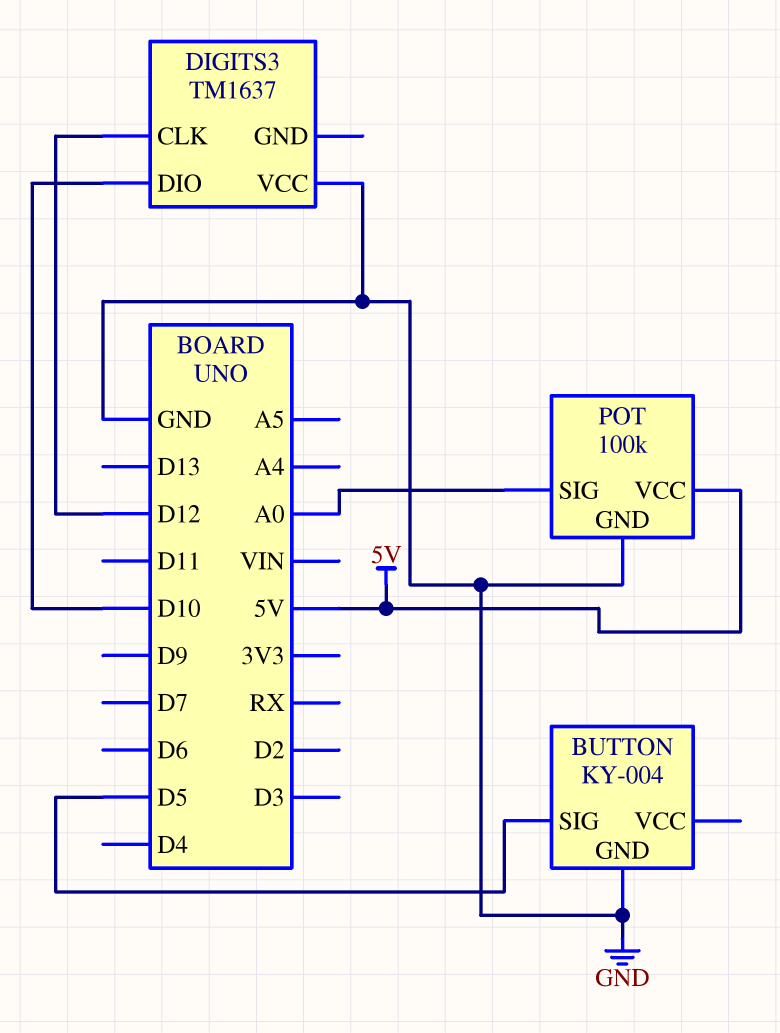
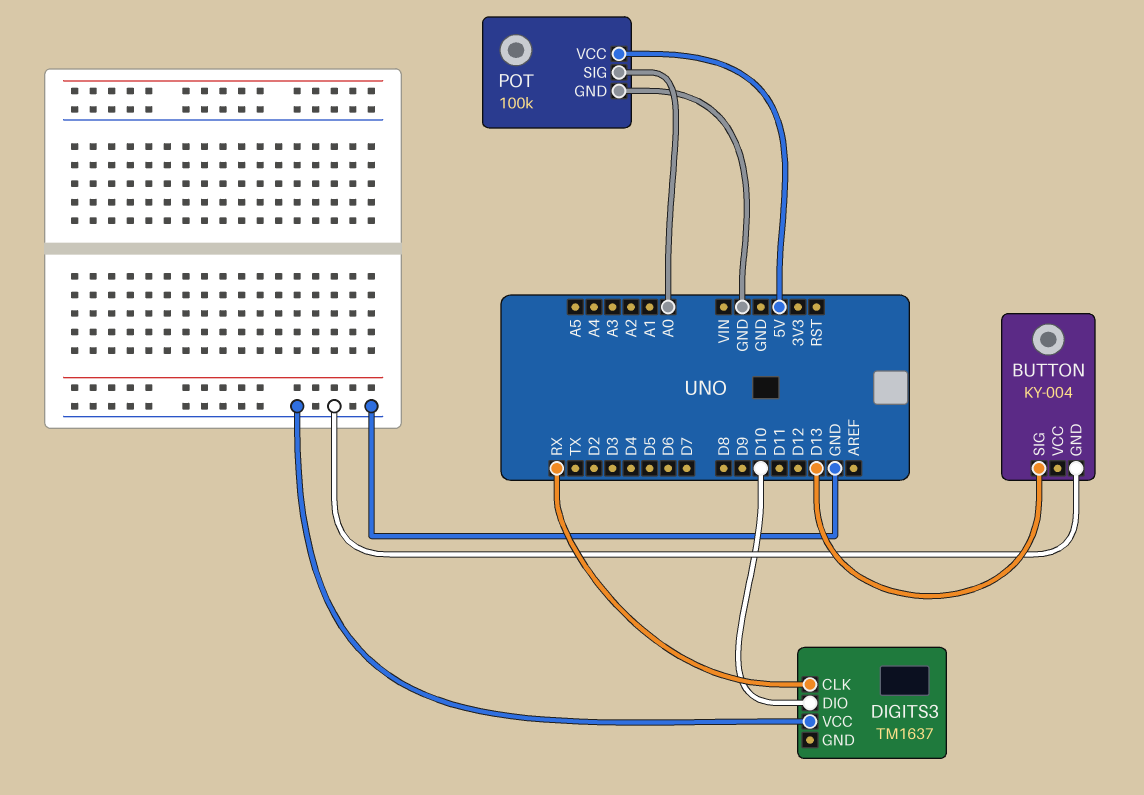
BUTTON pin SIG: D5 -> D13
DIGITS3 pin CLK: D12 -> RX

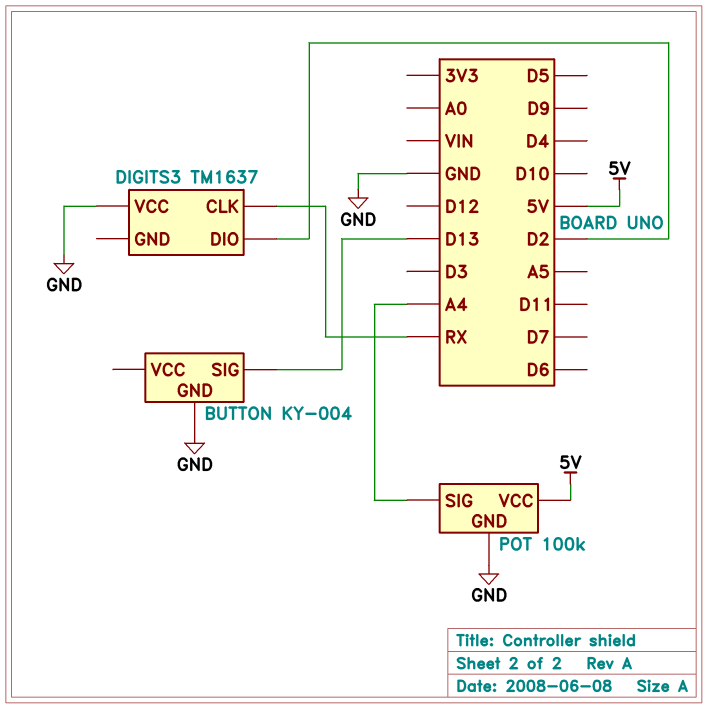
DIGITS3 pin DIO: D10 -> D2
POT pin SIG: A0 -> A4

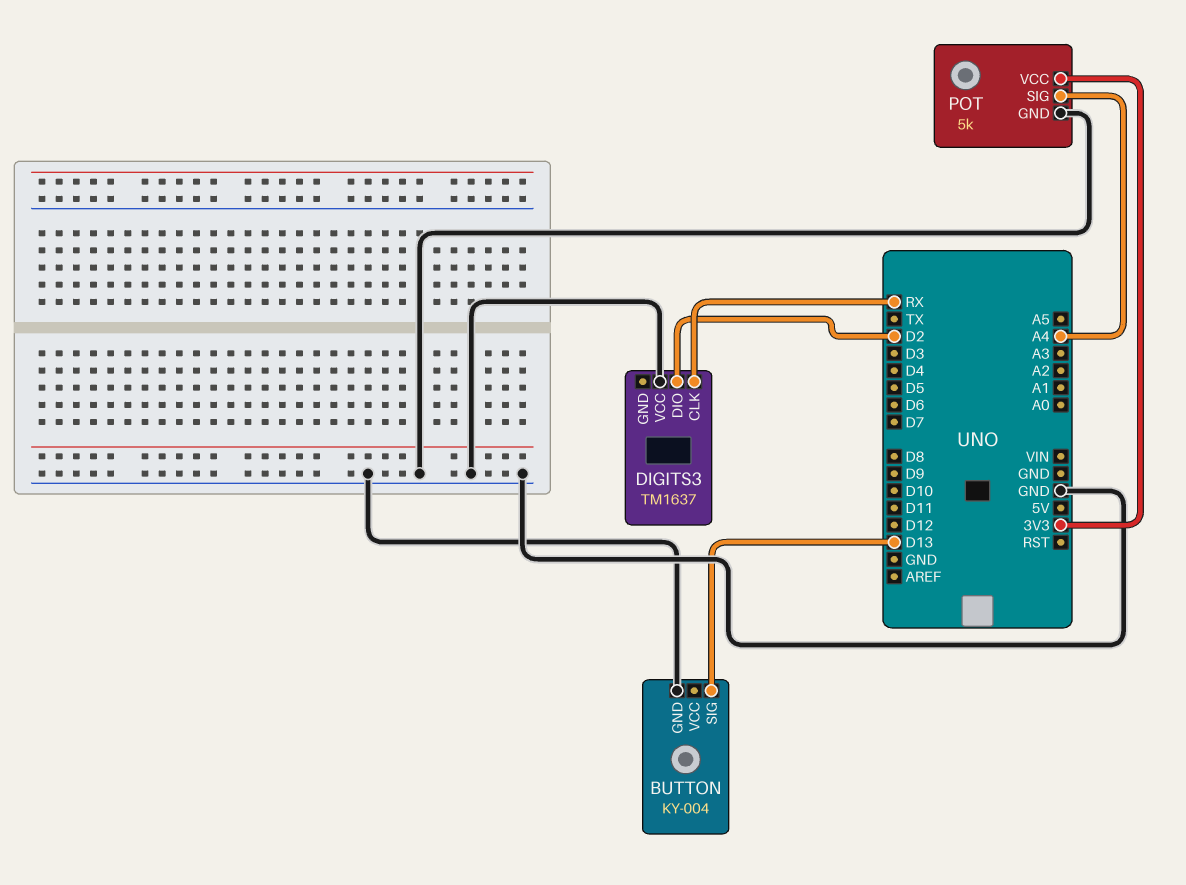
POT: 100k -> 5k
POT pin VCC: 5V -> 3V3

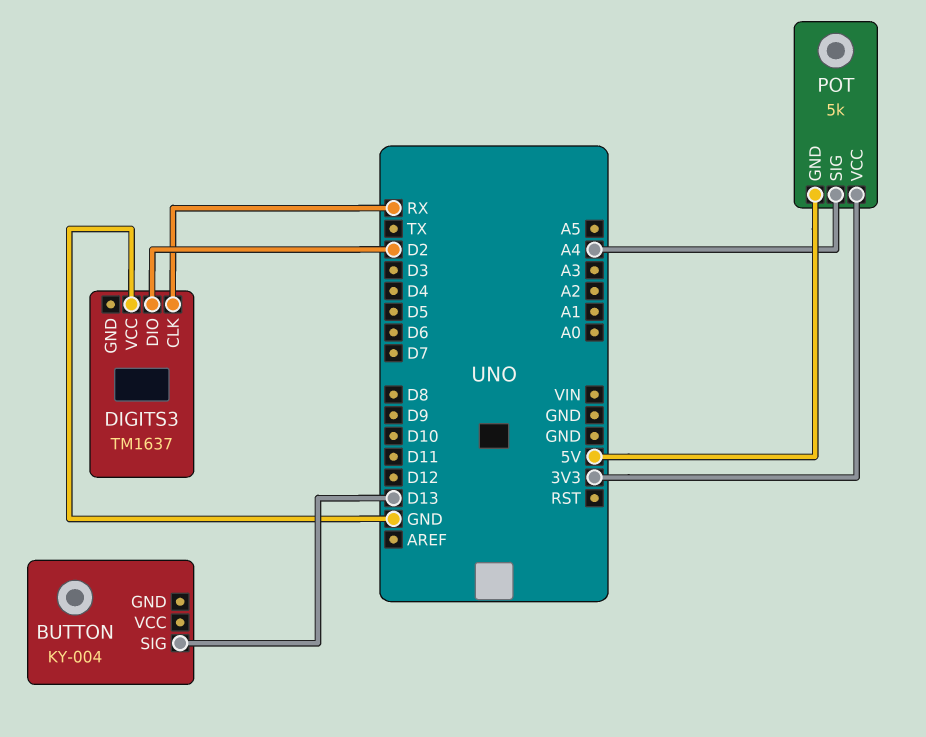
BUTTON pin GND: GND -> none
POT pin GND: GND -> 5V

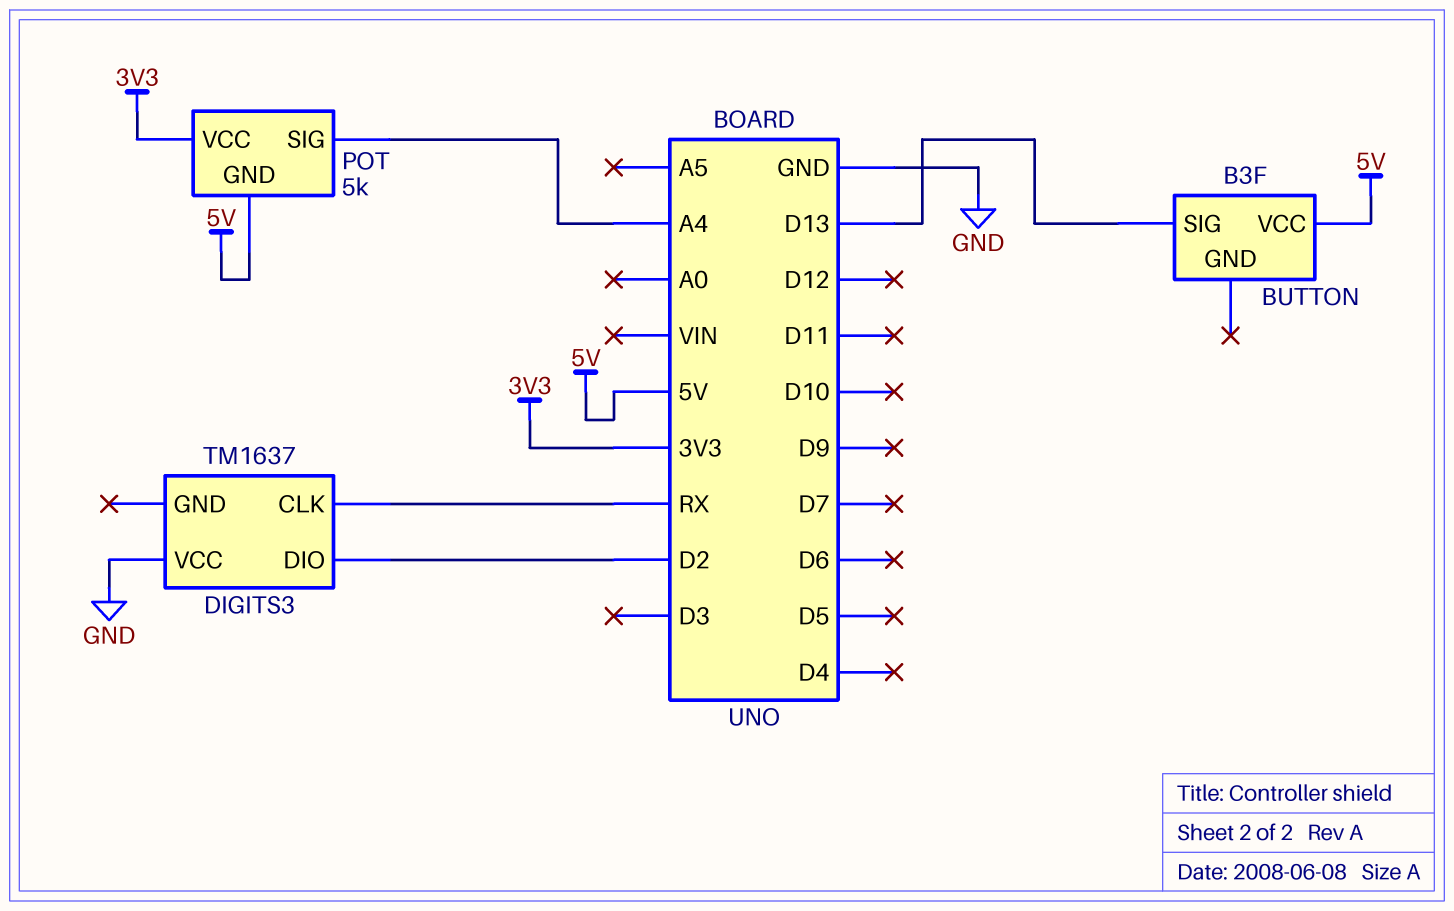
BUTTON: KY-004 -> B3F
BUTTON pin VCC: none -> 5V

